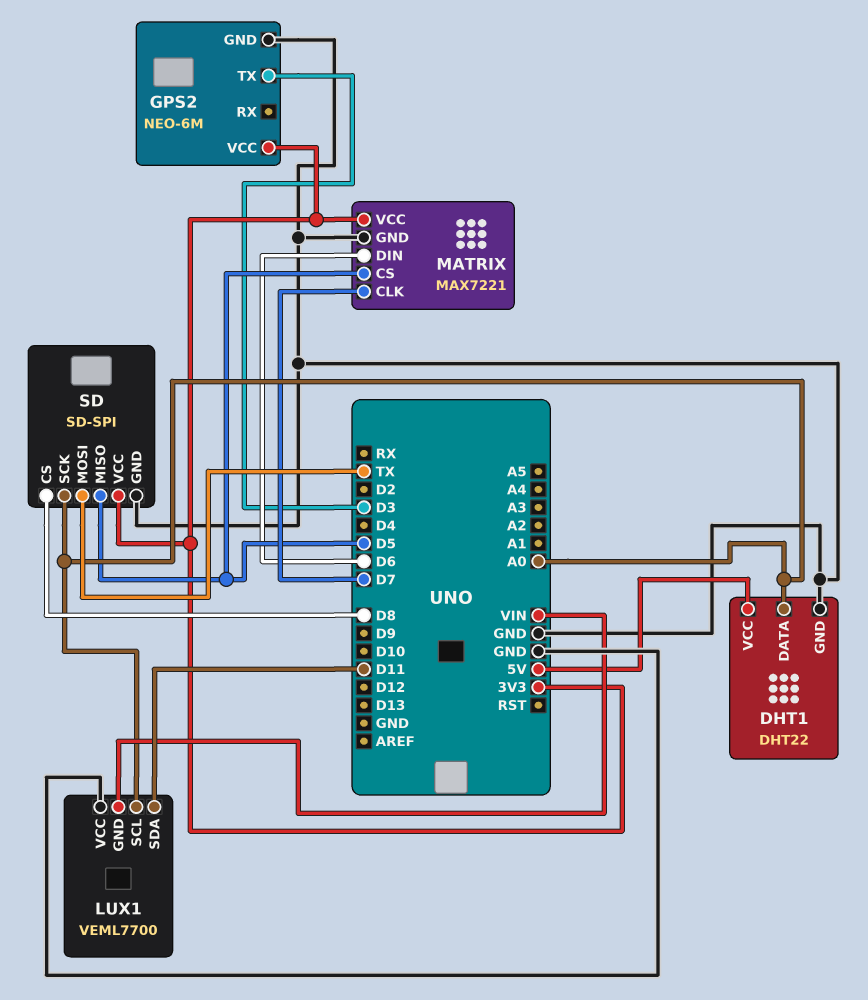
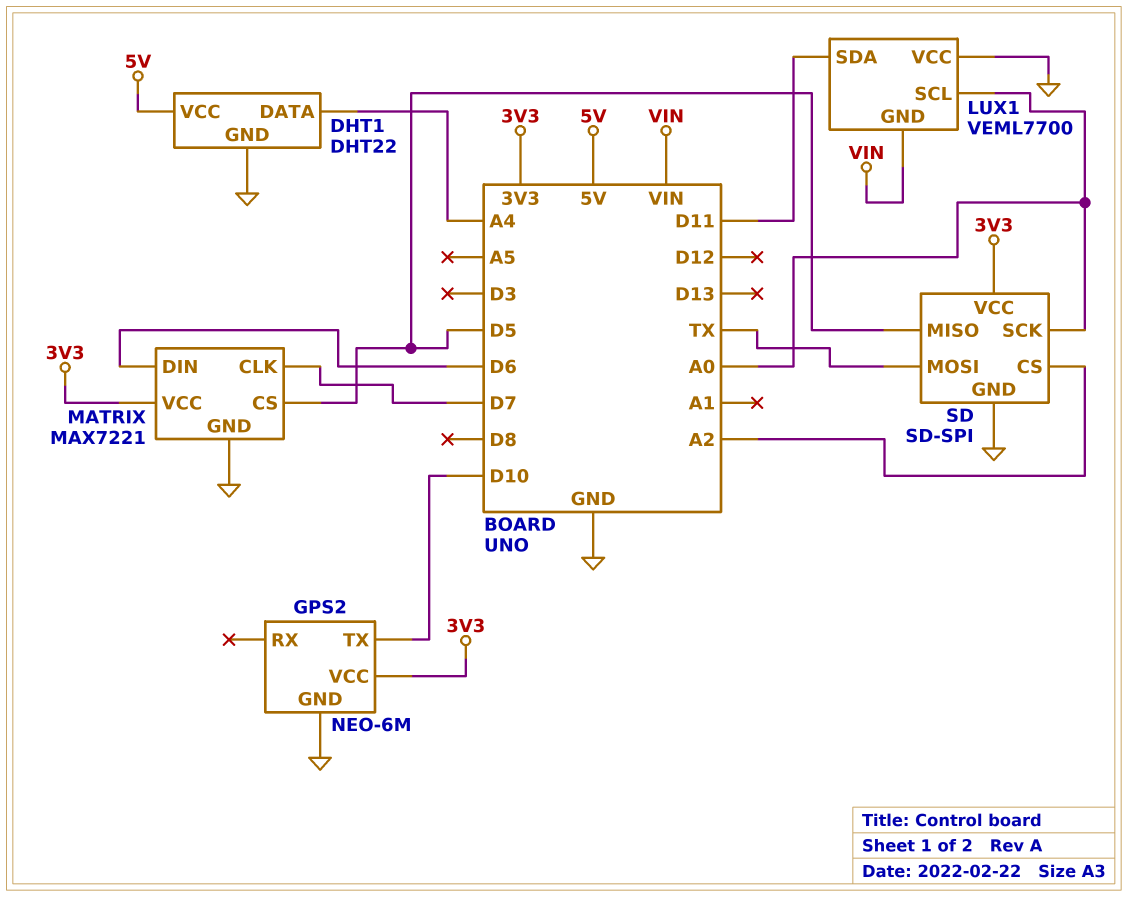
DHT1 pin DATA: A0 -> A4
GPS2 pin TX: D3 -> D10
SD pin CS: D8 -> A2

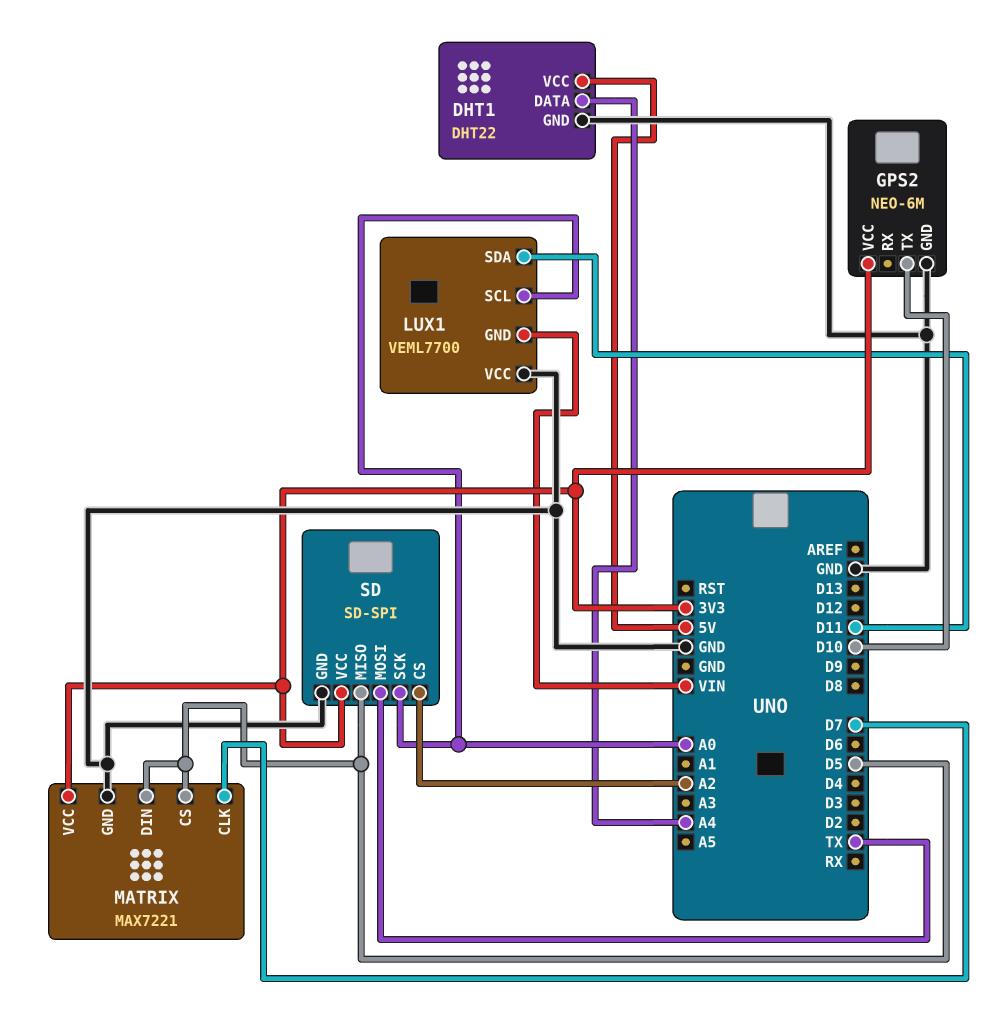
MATRIX pin DIN: D6 -> D5

